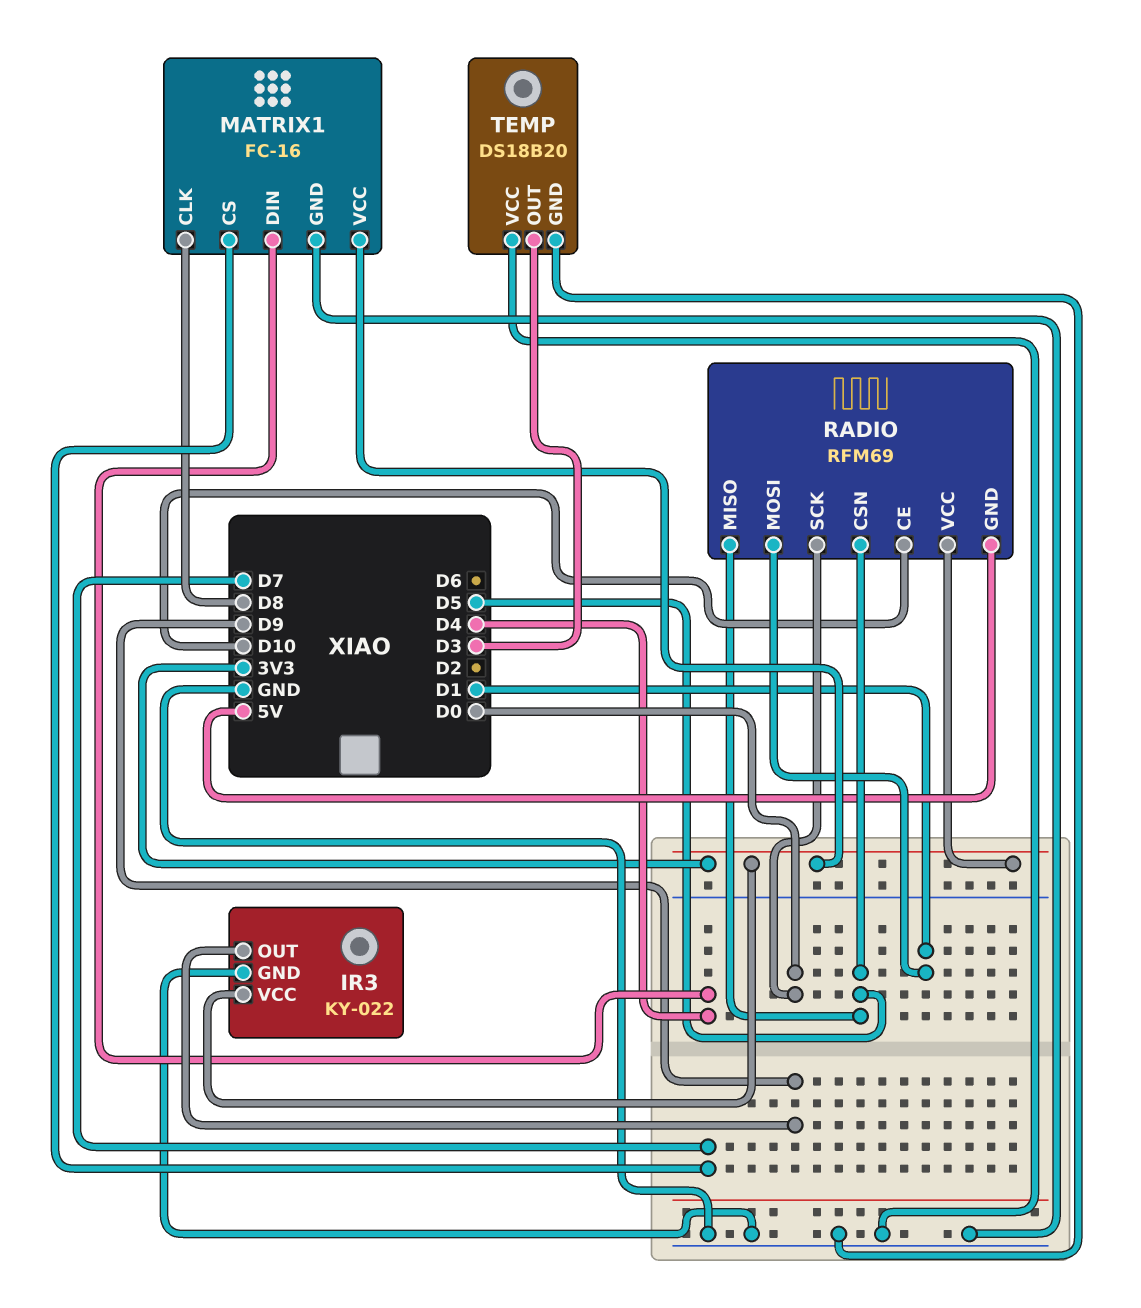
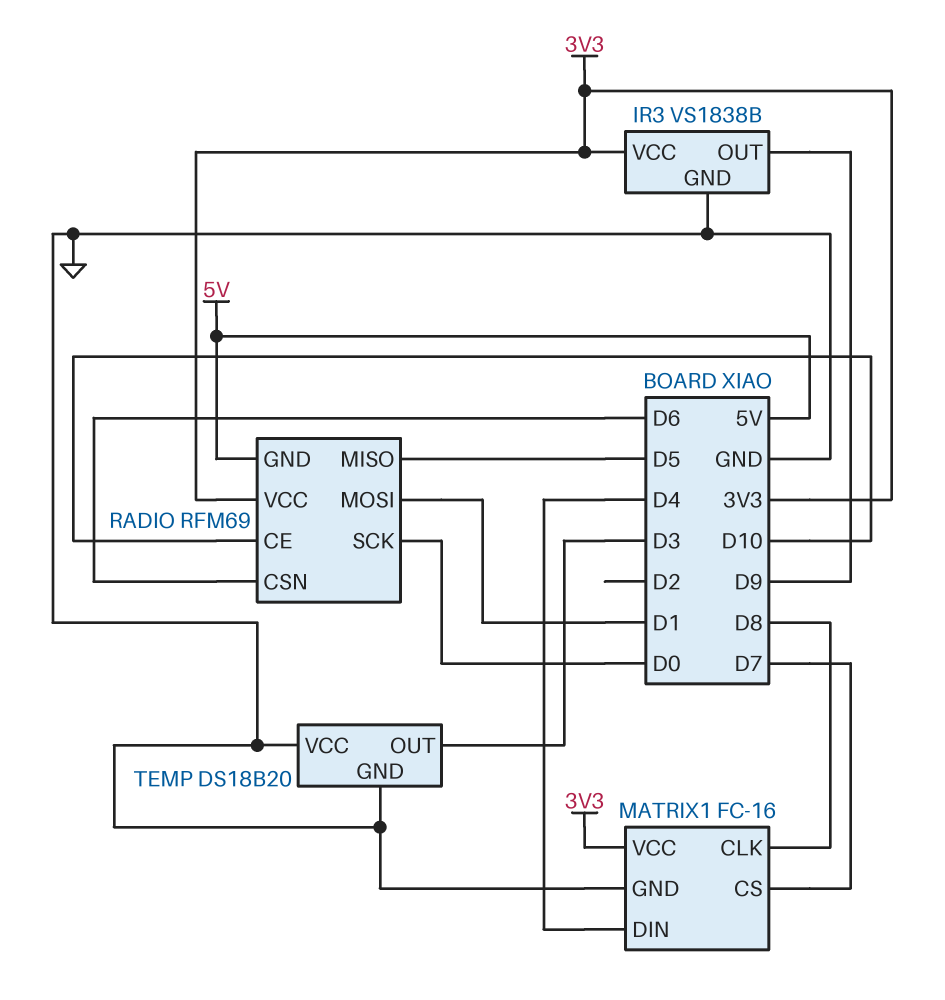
IR3: KY-022 -> VS1838B
RADIO pin CSN: D5 -> D6

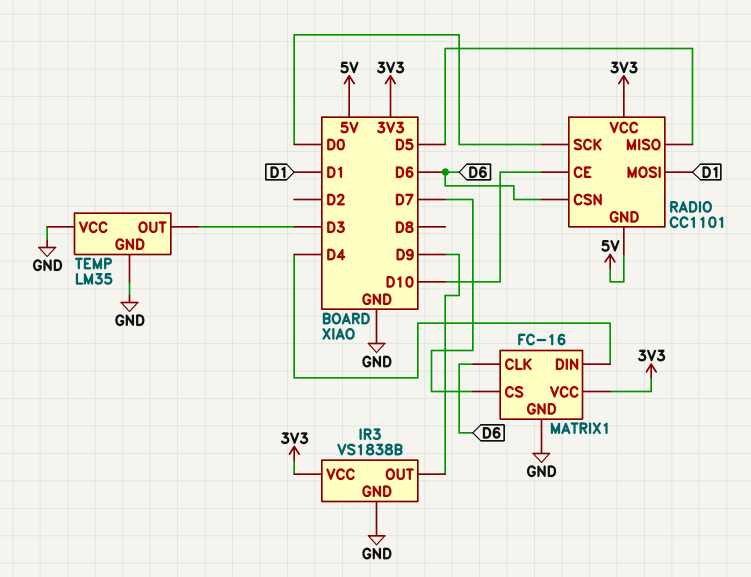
MATRIX1 pin CLK: D8 -> D6
RADIO: RFM69 -> CC1101
TEMP: DS18B20 -> LM35

